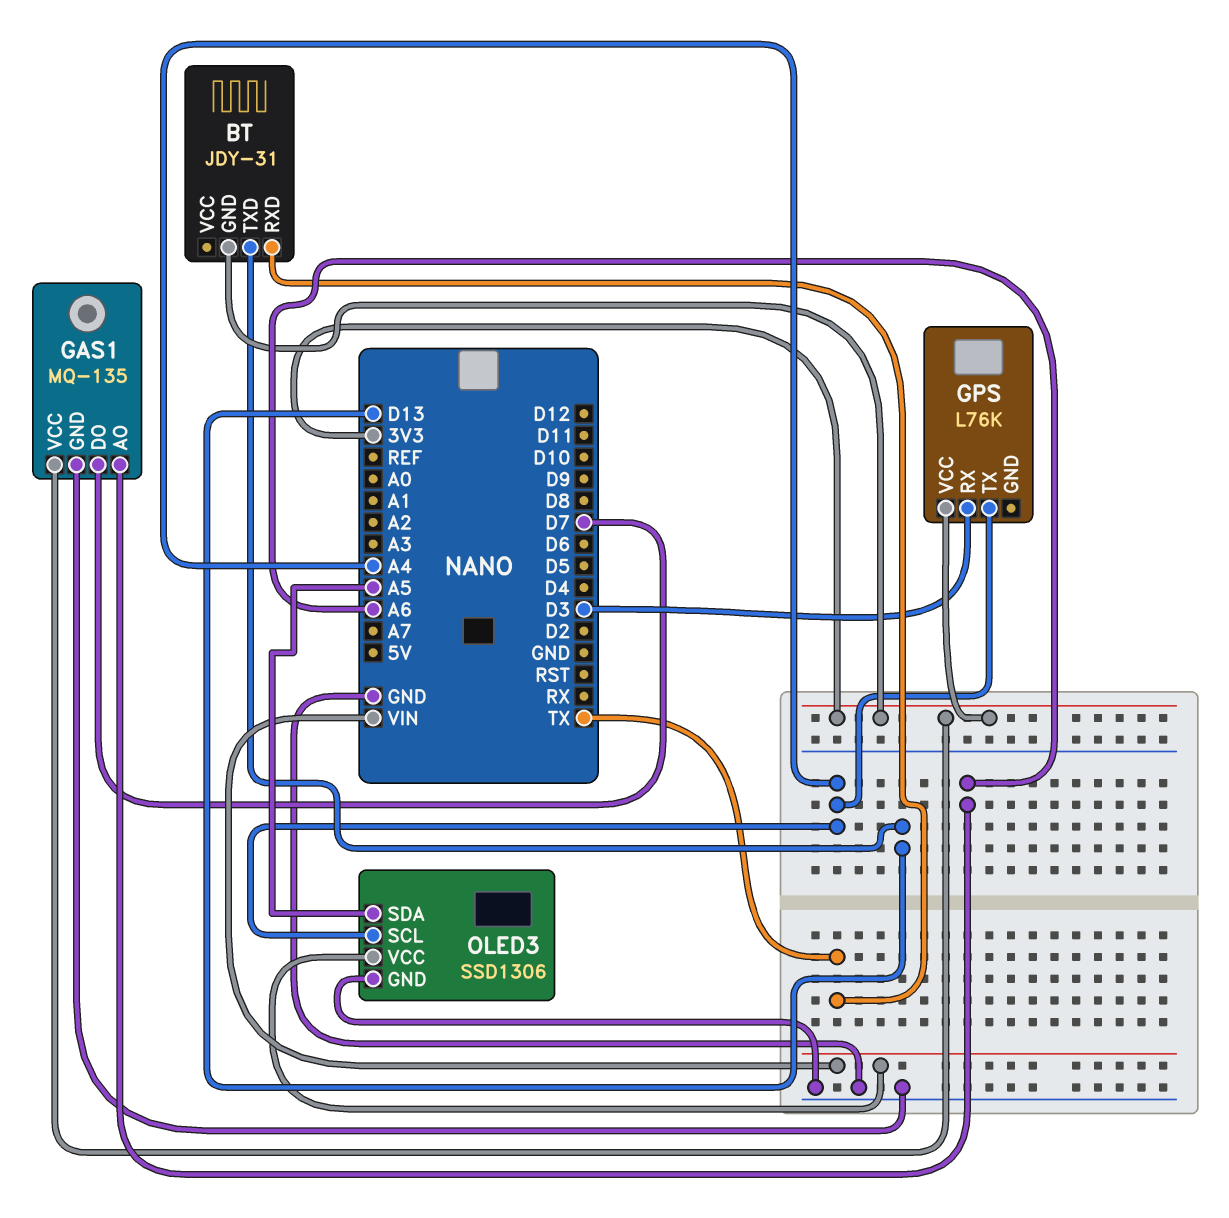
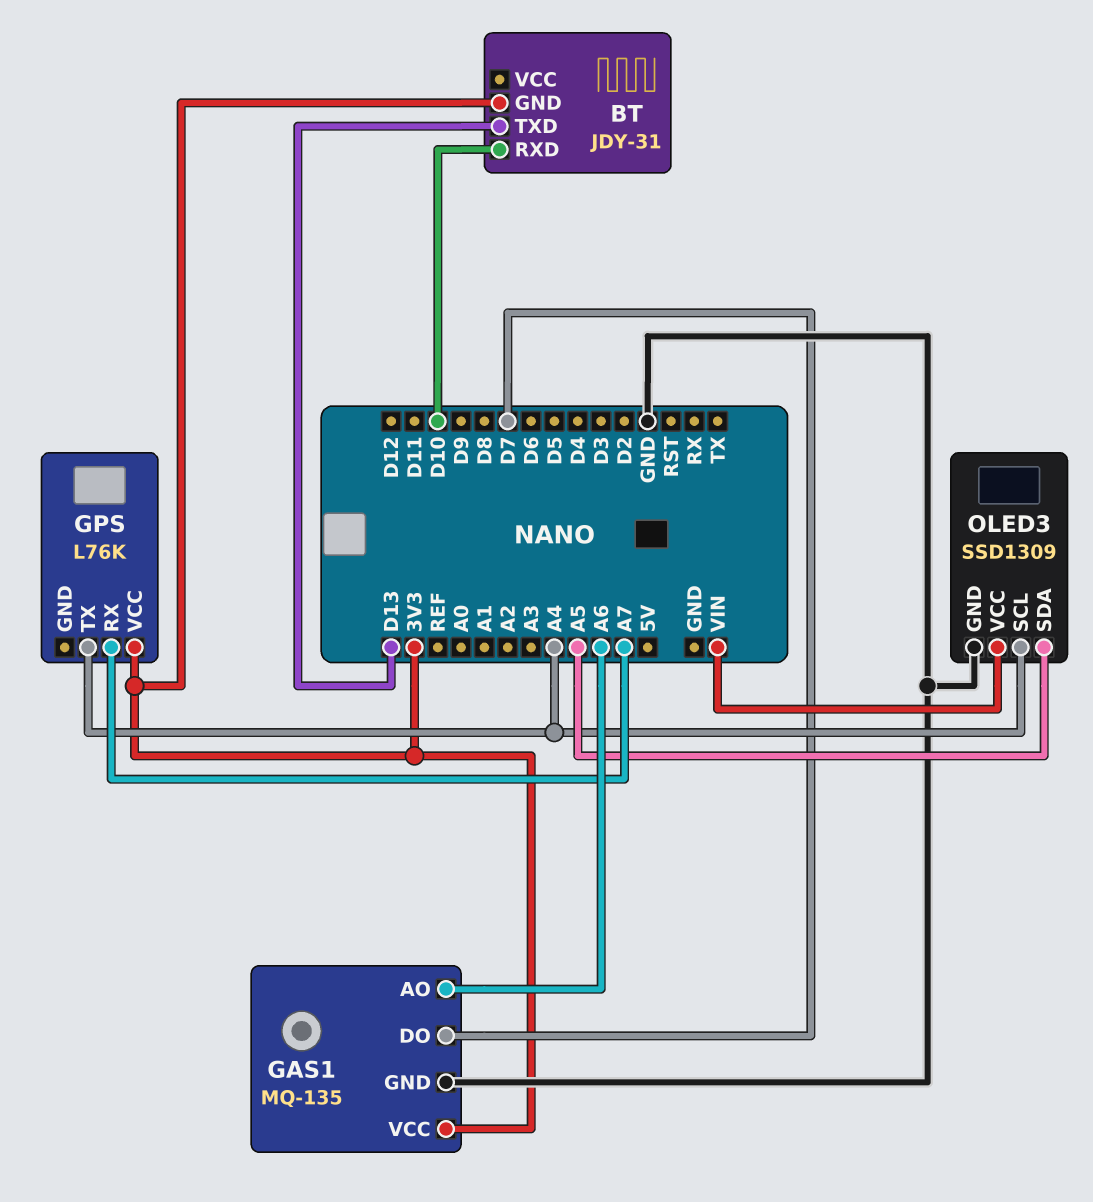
BT pin RXD: TX -> D10
GPS pin RX: D3 -> A7
OLED3: SSD1306 -> SSD1309

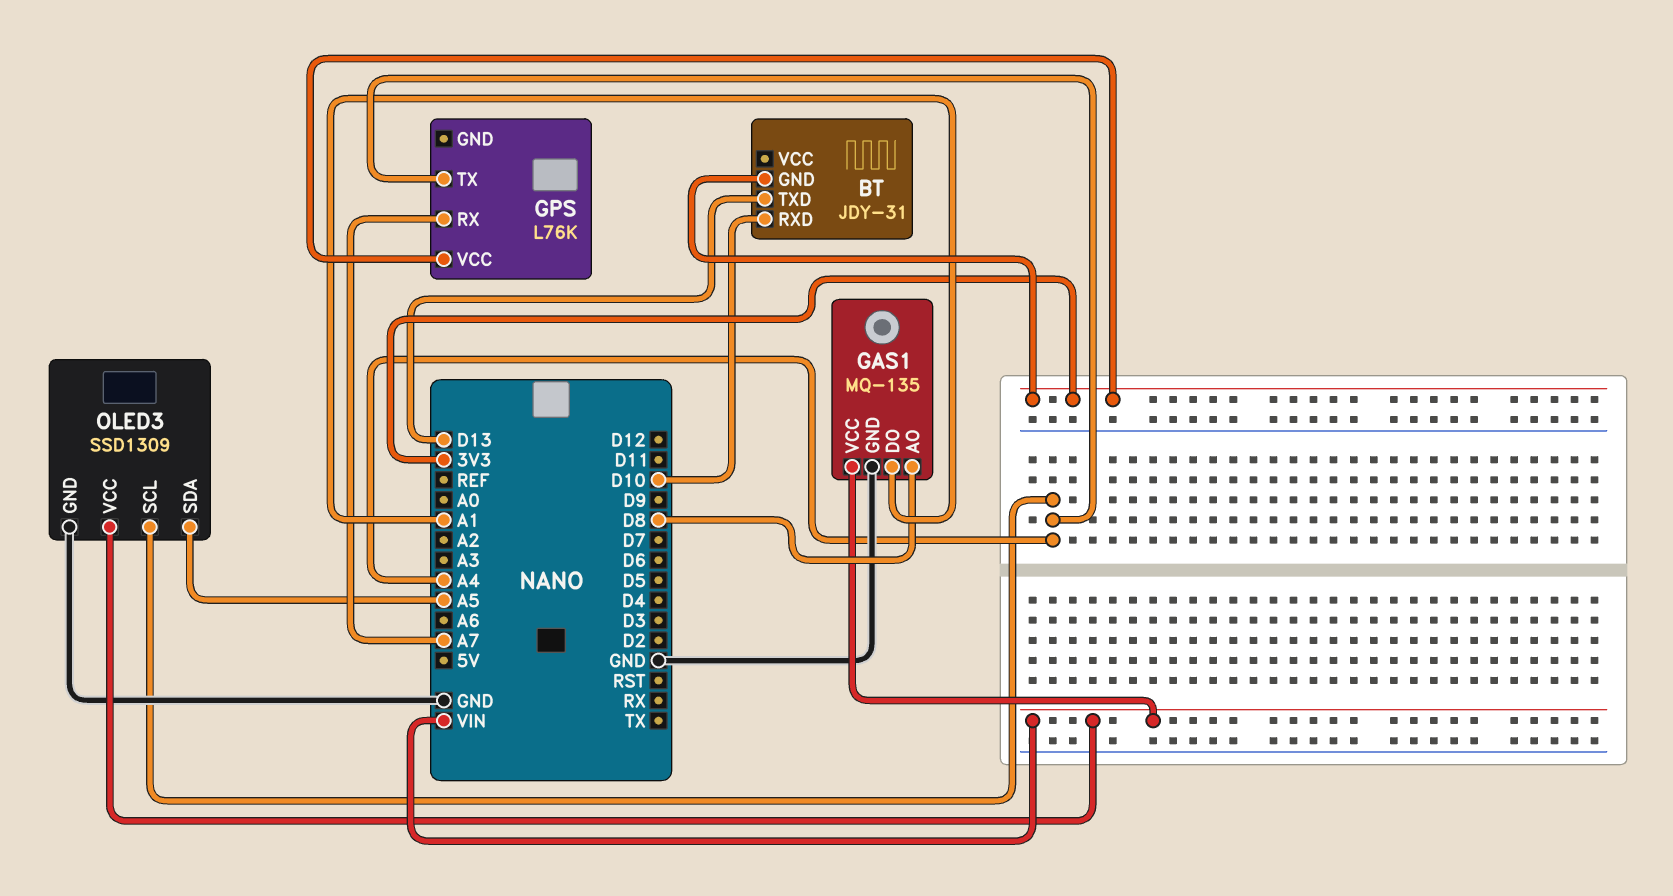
GAS1 pin AO: A6 -> D8
GAS1 pin DO: D7 -> A1
GAS1 pin VCC: 3V3 -> VIN

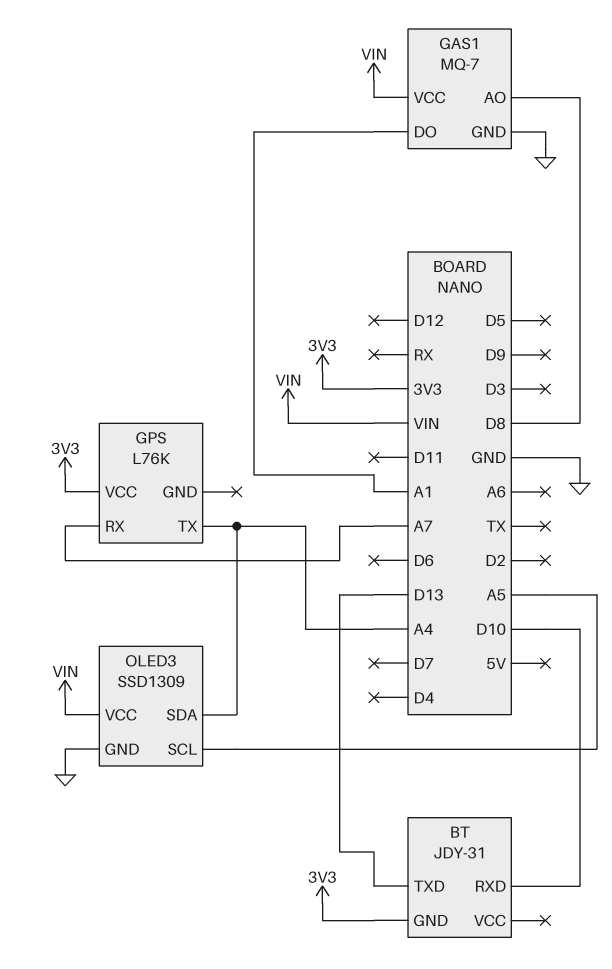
GAS1: MQ-135 -> MQ-7
OLED3 pin SCL: A4 -> A5
OLED3 pin SDA: A5 -> A4

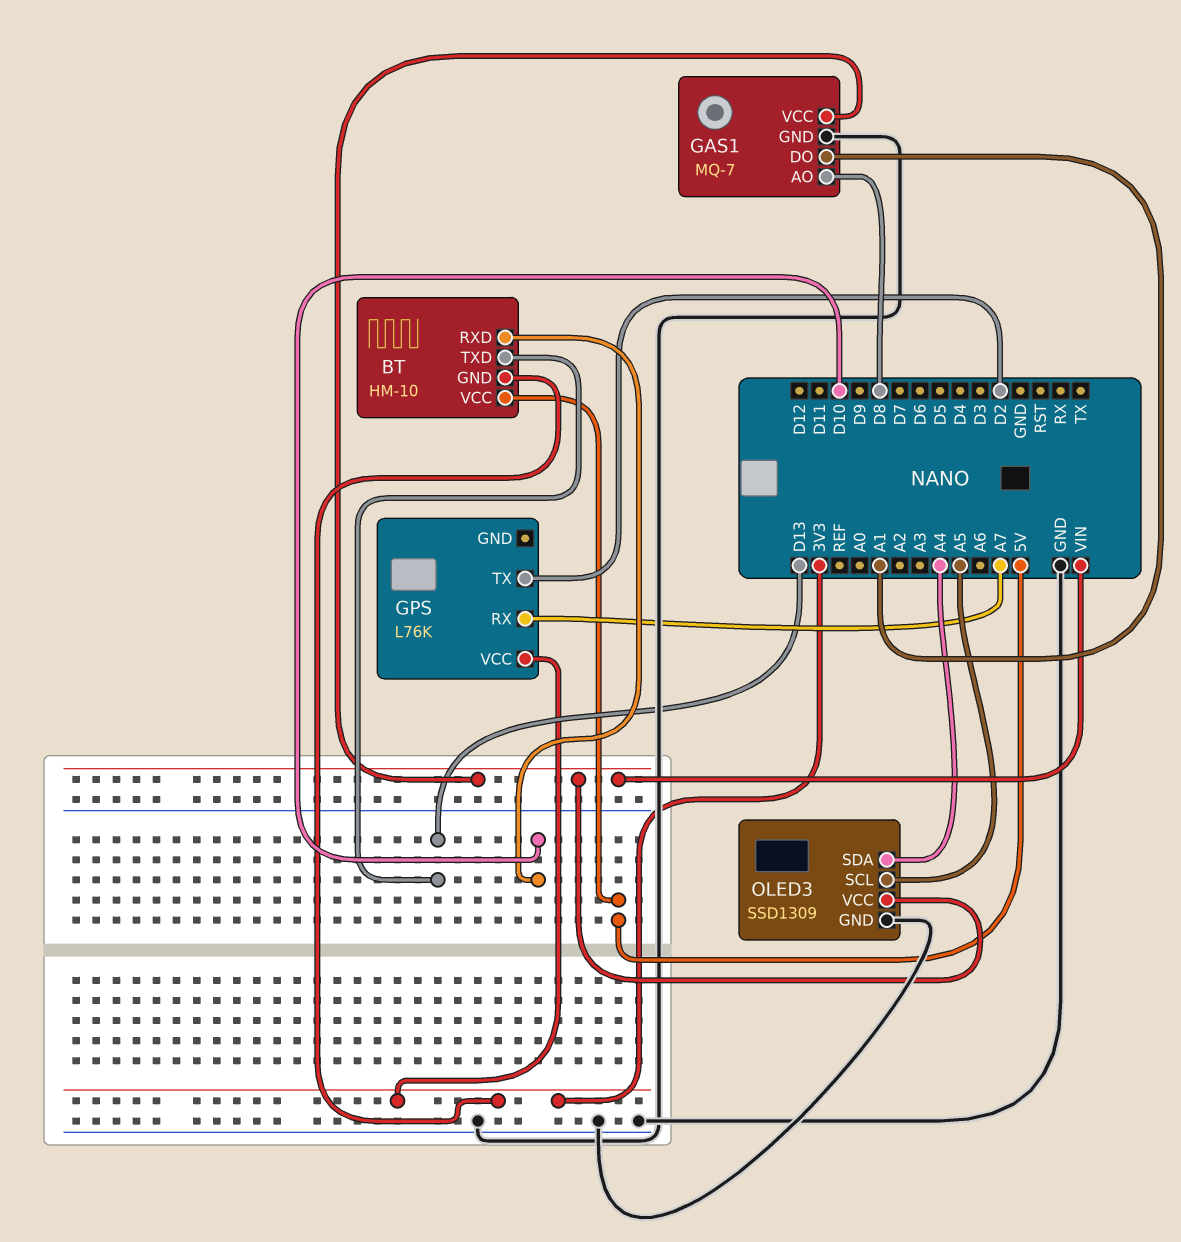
BT: JDY-31 -> HM-10
BT pin VCC: none -> 5V
GPS pin TX: A4 -> D2

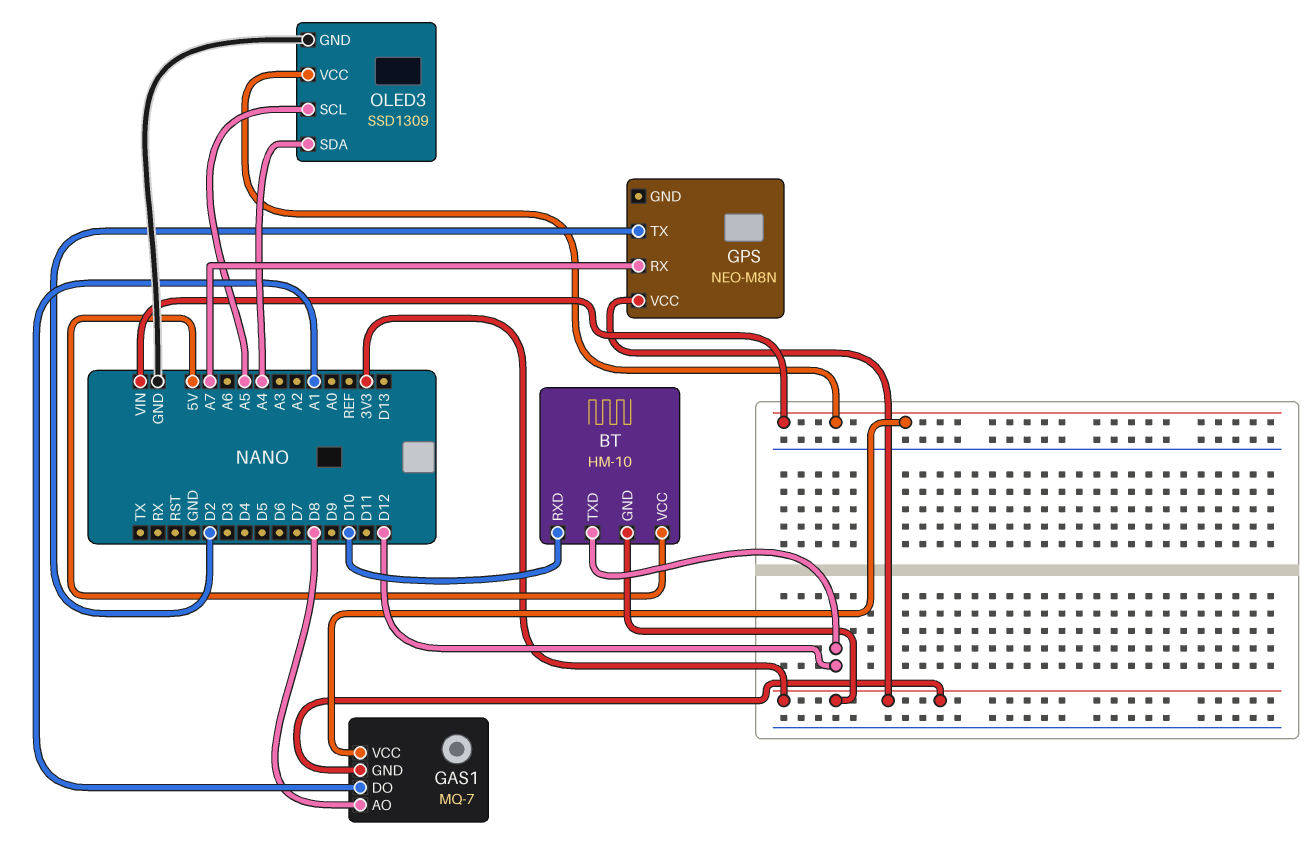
BT pin TXD: D13 -> D12
GAS1 pin GND: GND -> 3V3
GPS: L76K -> NEO-M8N

